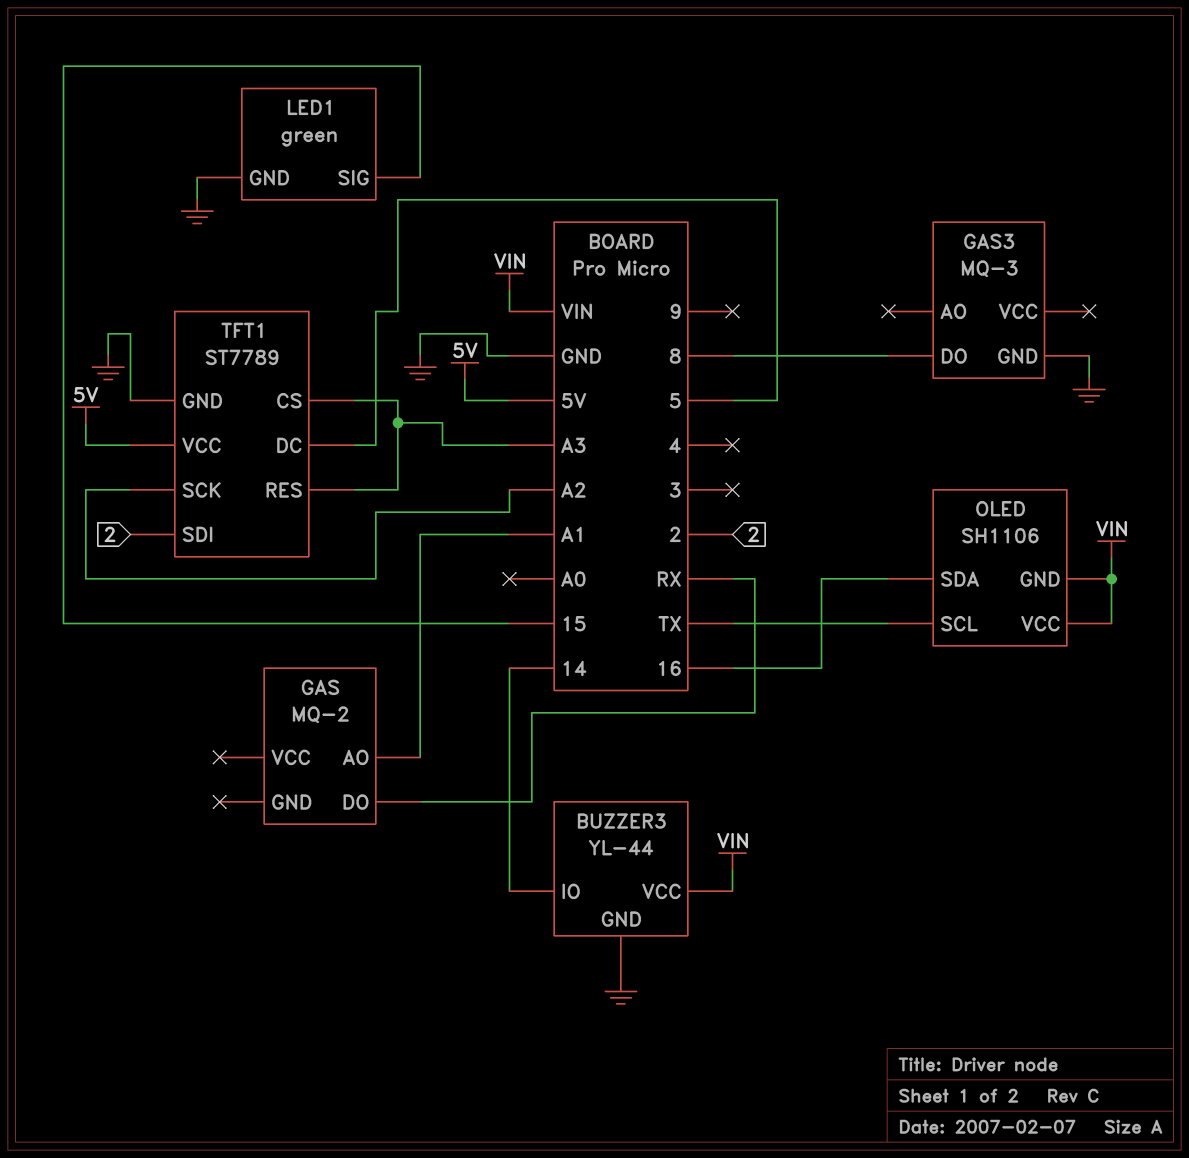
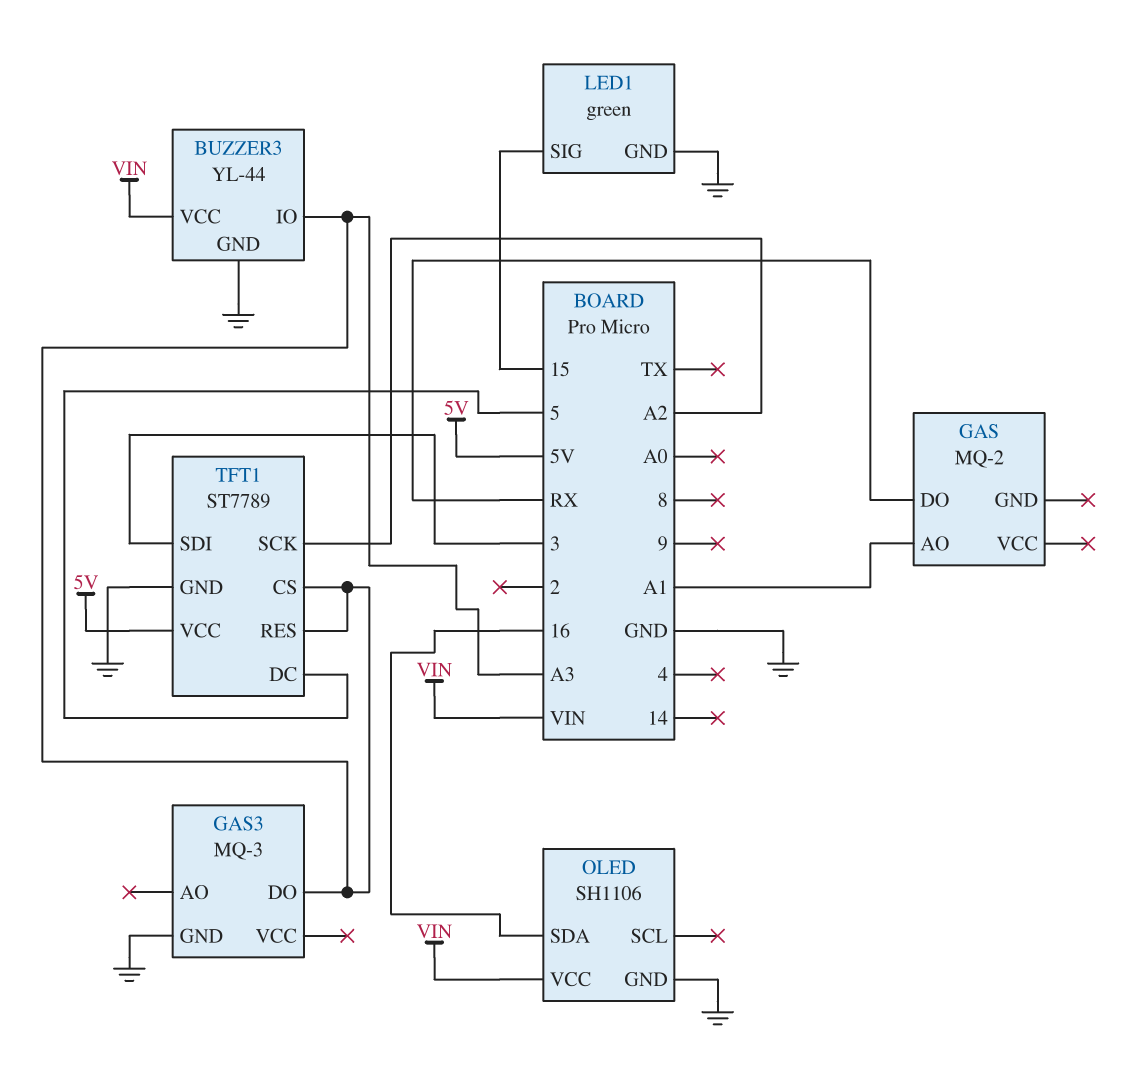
BUZZER3 pin IO: 14 -> A3
GAS3 pin DO: 8 -> A3
OLED pin GND: VIN -> GND
OLED pin SCL: TX -> none
TFT1 pin SDI: 2 -> 3

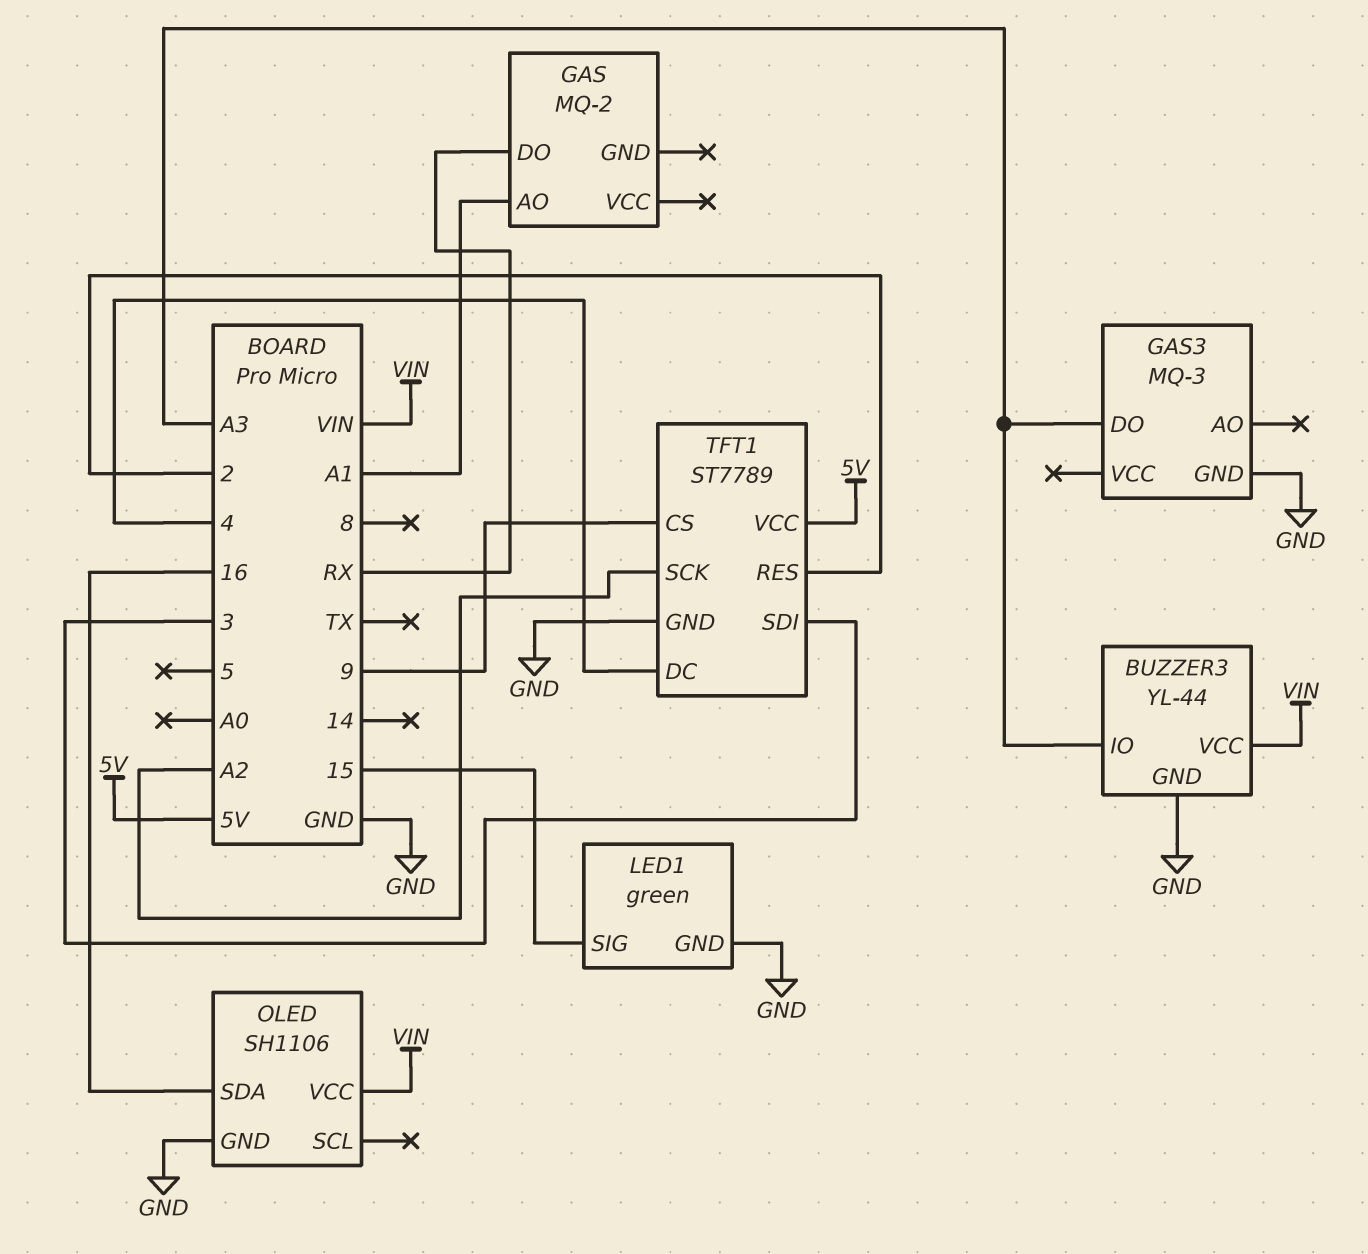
TFT1 pin CS: A3 -> 9
TFT1 pin DC: 5 -> 4
TFT1 pin RES: A3 -> 2

